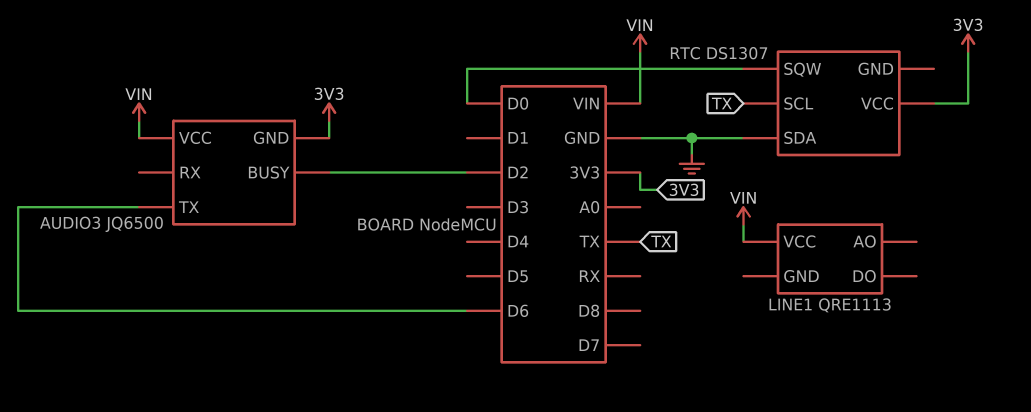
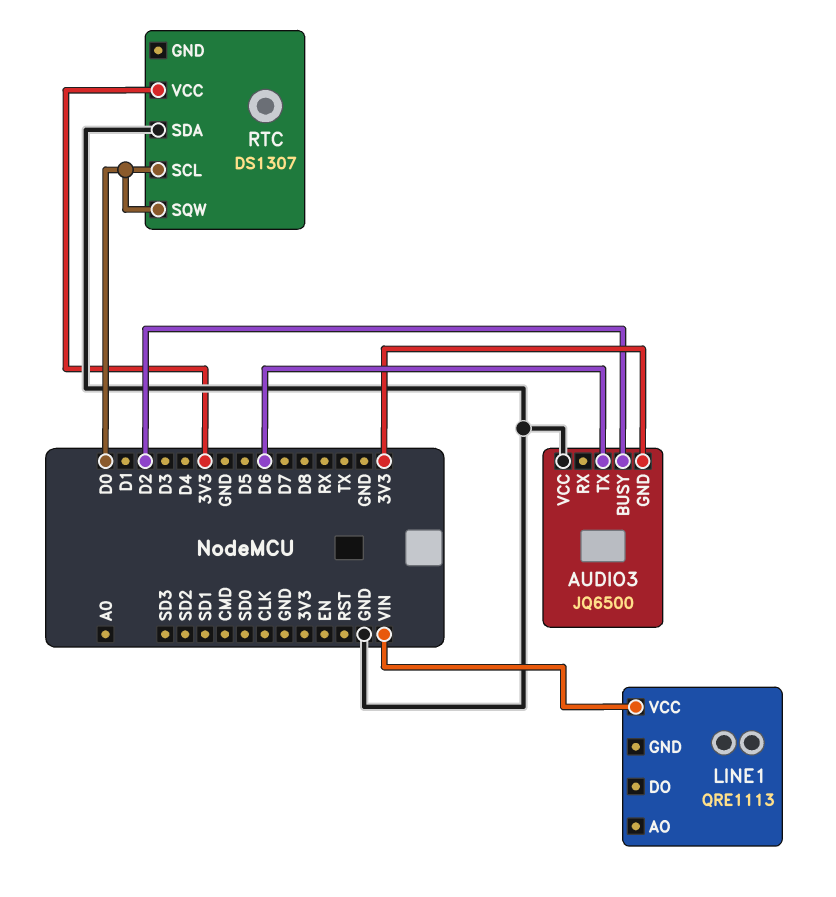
AUDIO3 pin VCC: VIN -> GND
RTC pin SCL: TX -> D0

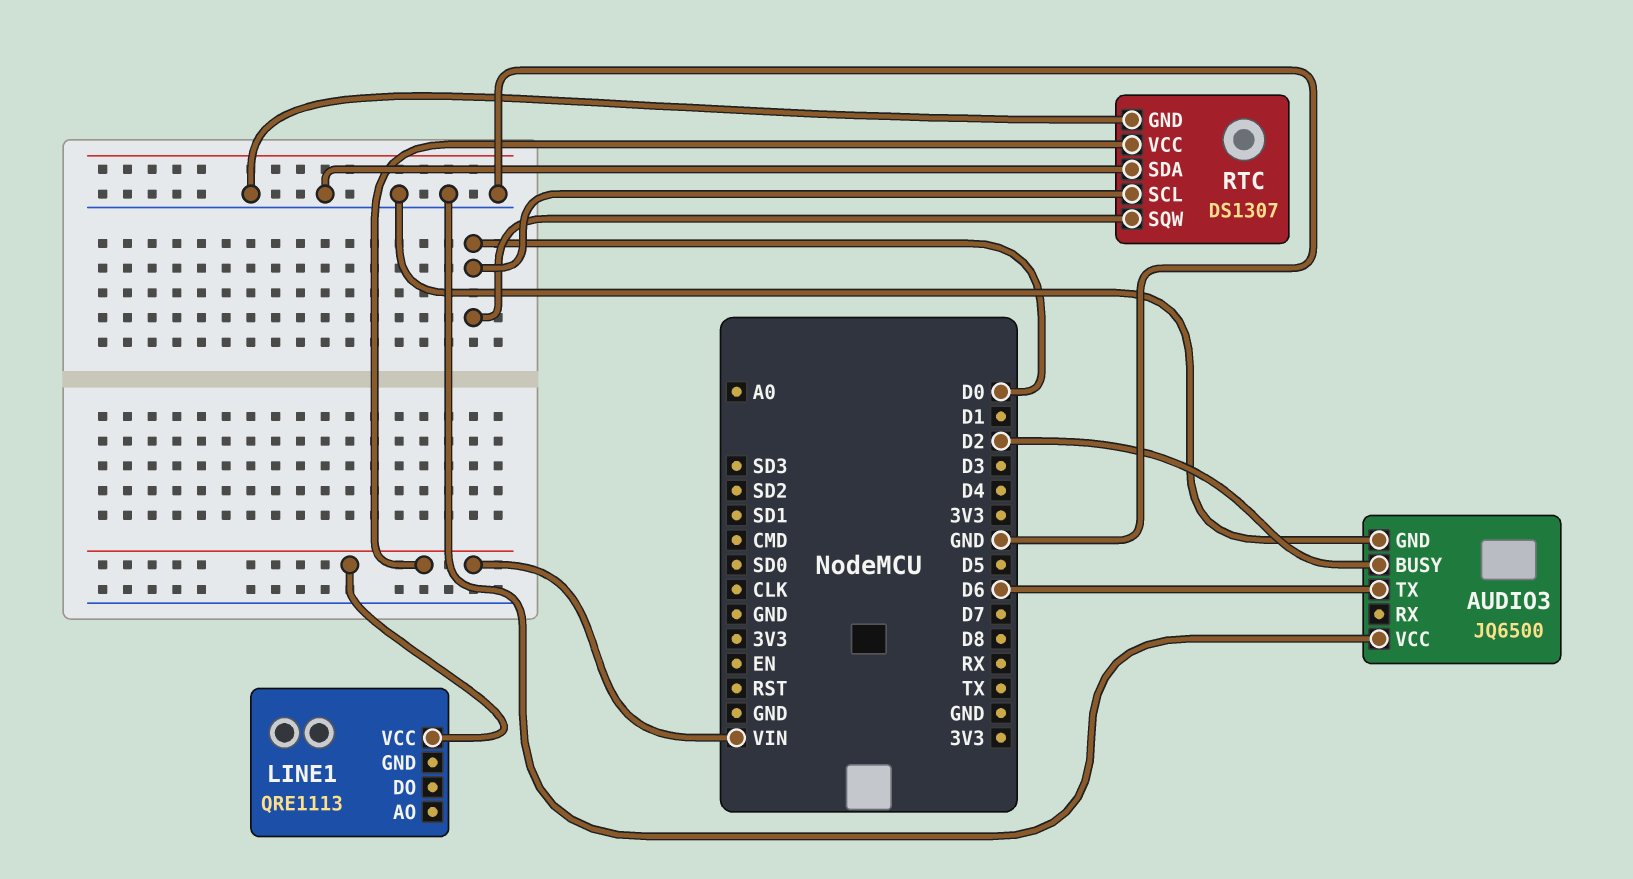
AUDIO3 pin GND: 3V3 -> GND
RTC pin GND: none -> GND
RTC pin VCC: 3V3 -> VIN

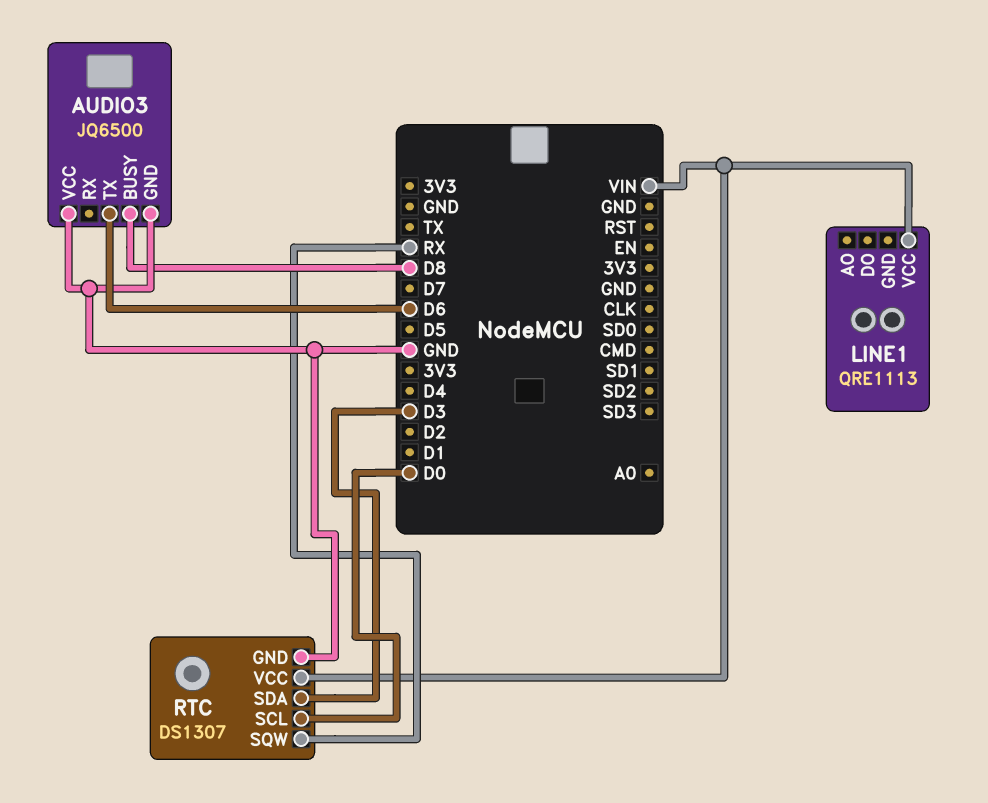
AUDIO3 pin BUSY: D2 -> D8
RTC pin SDA: GND -> D3
RTC pin SQW: D0 -> RX

